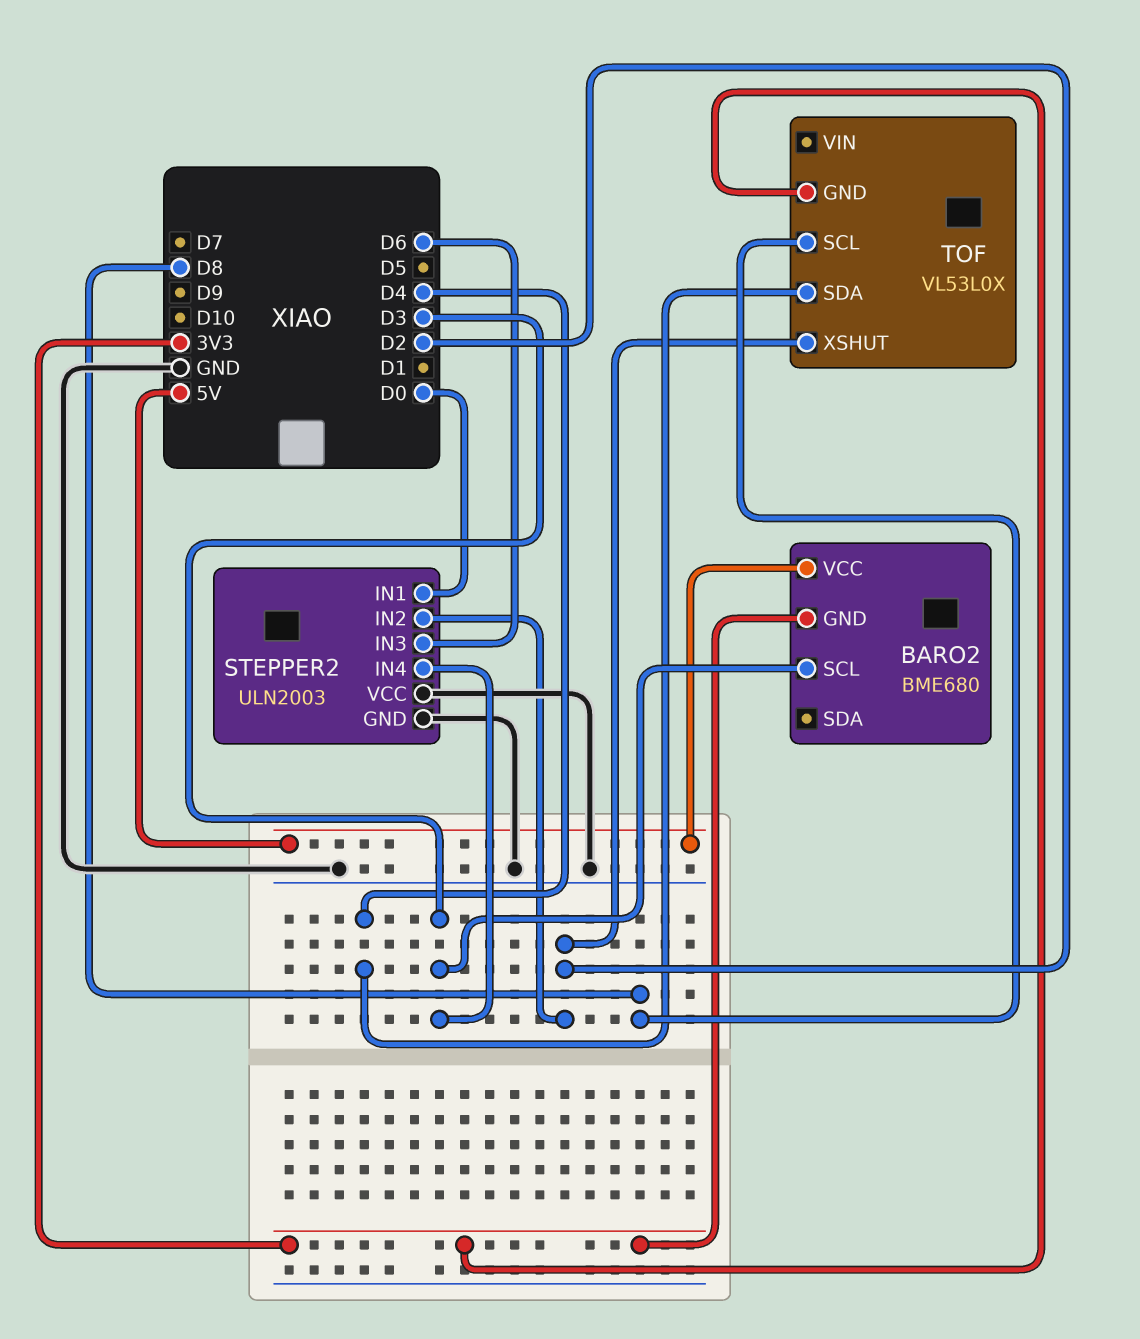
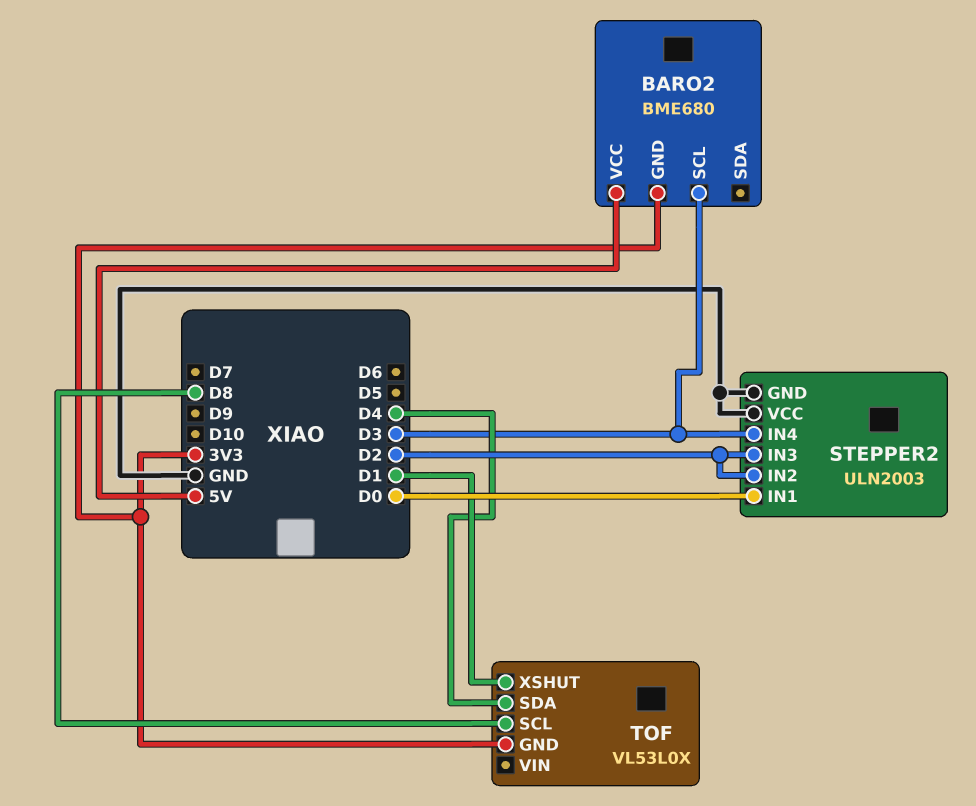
STEPPER2 pin IN3: D6 -> D2
TOF pin XSHUT: D2 -> D1

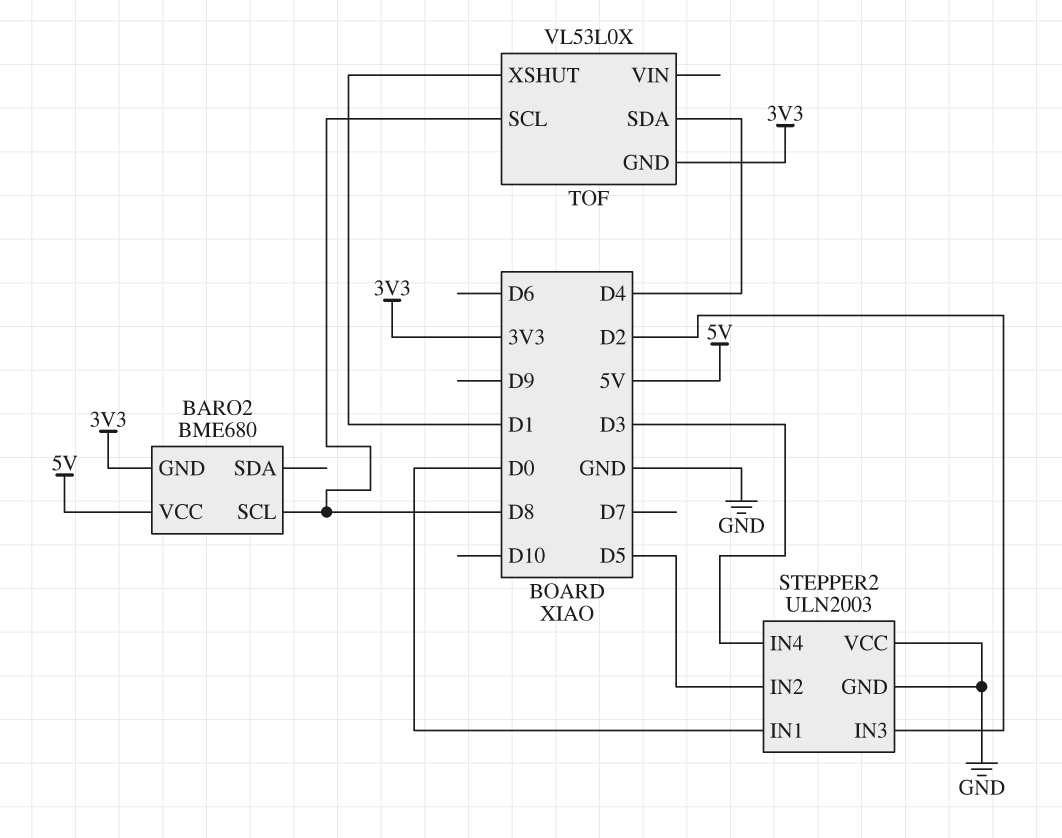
BARO2 pin SCL: D3 -> D8
STEPPER2 pin IN2: D2 -> D5

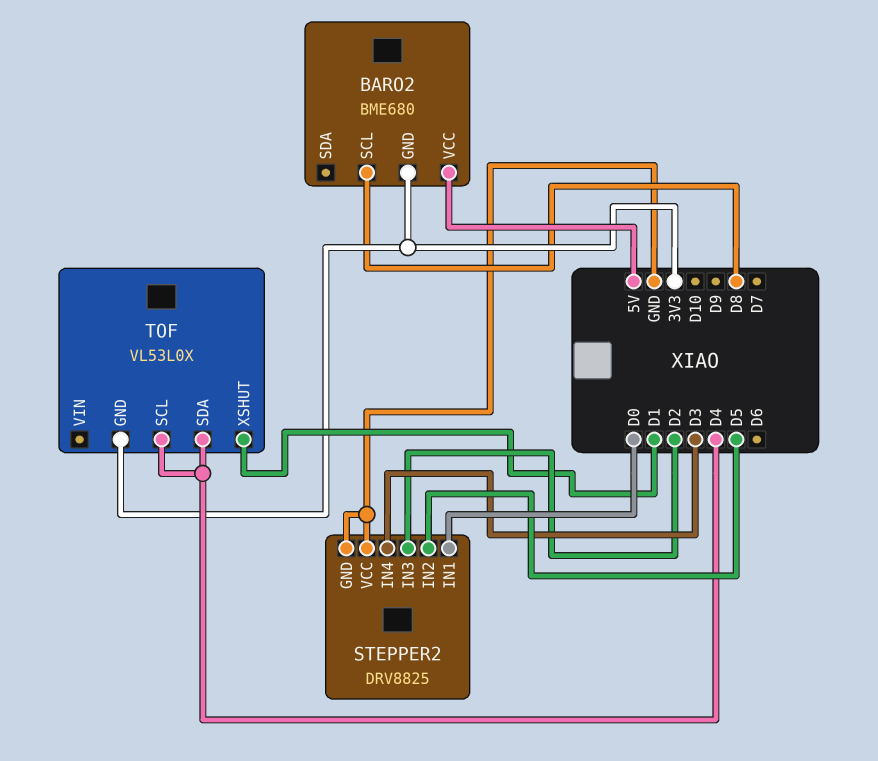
STEPPER2: ULN2003 -> DRV8825
TOF pin SCL: D8 -> D4

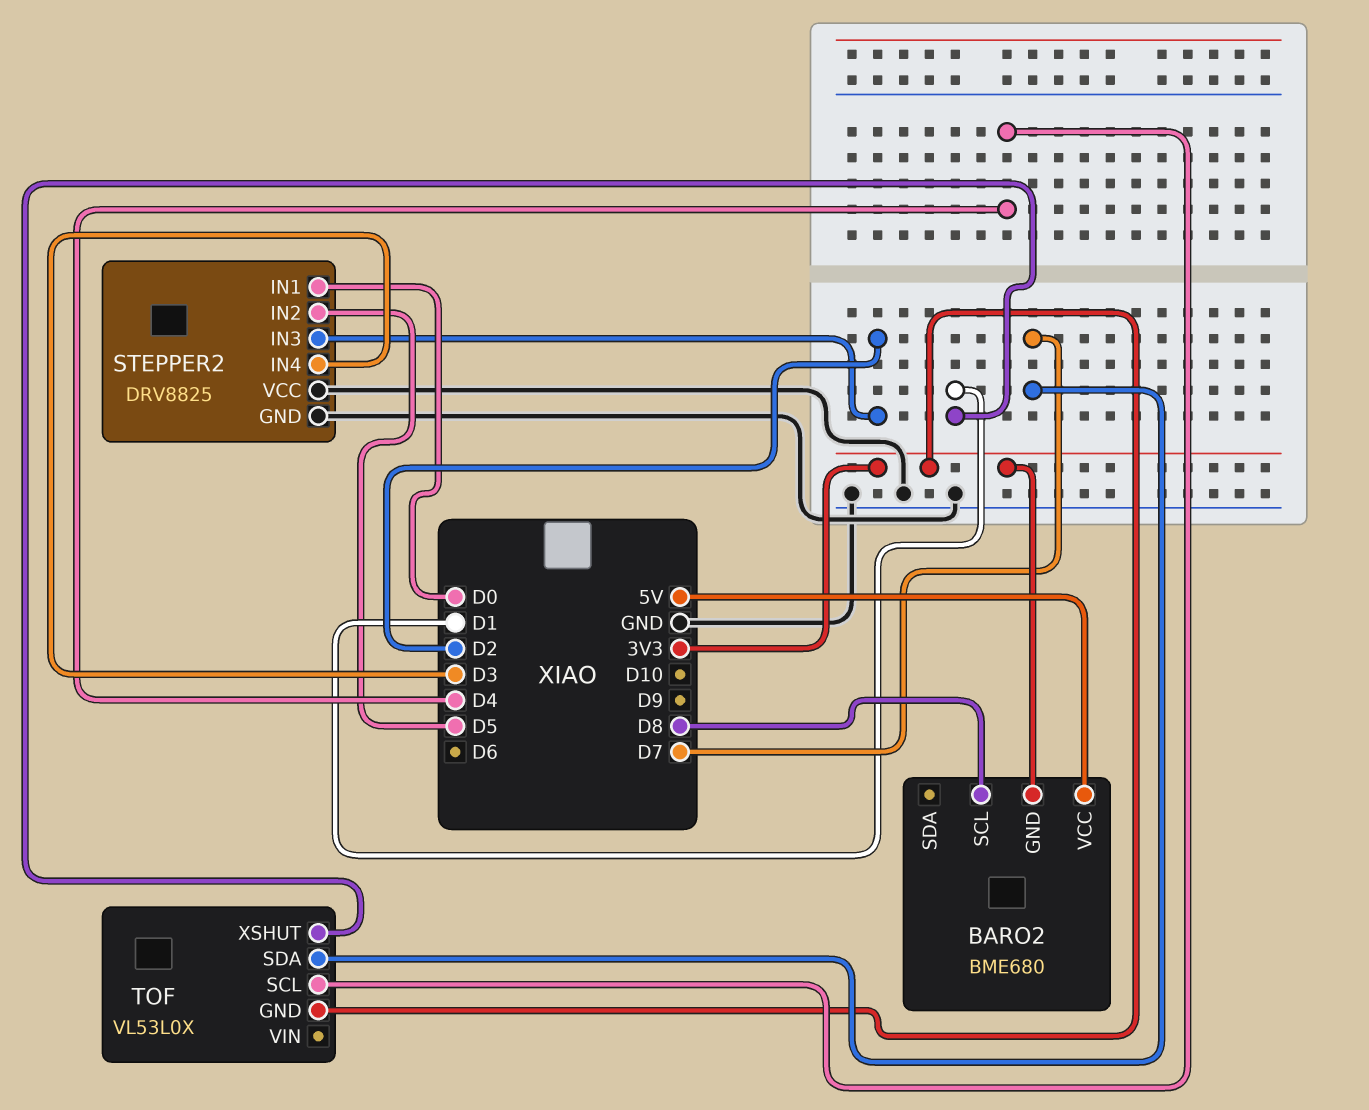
TOF pin SDA: D4 -> D7

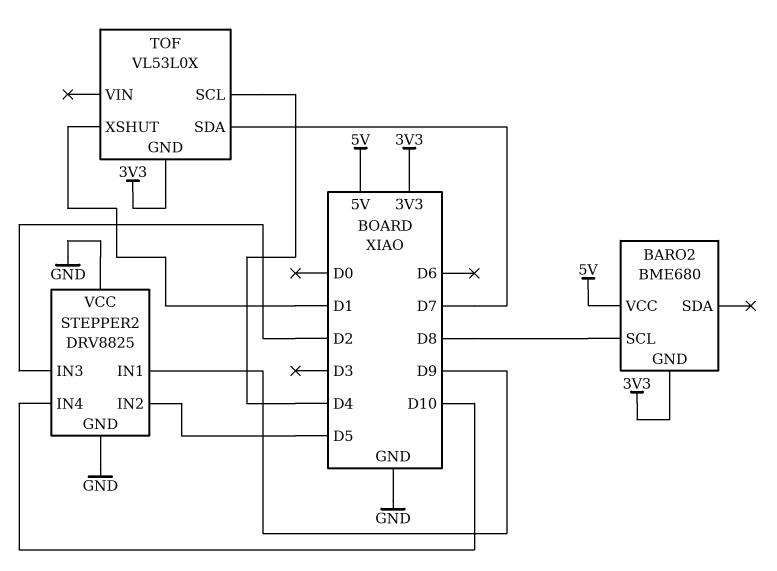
STEPPER2 pin IN1: D0 -> D9
STEPPER2 pin IN4: D3 -> D10

